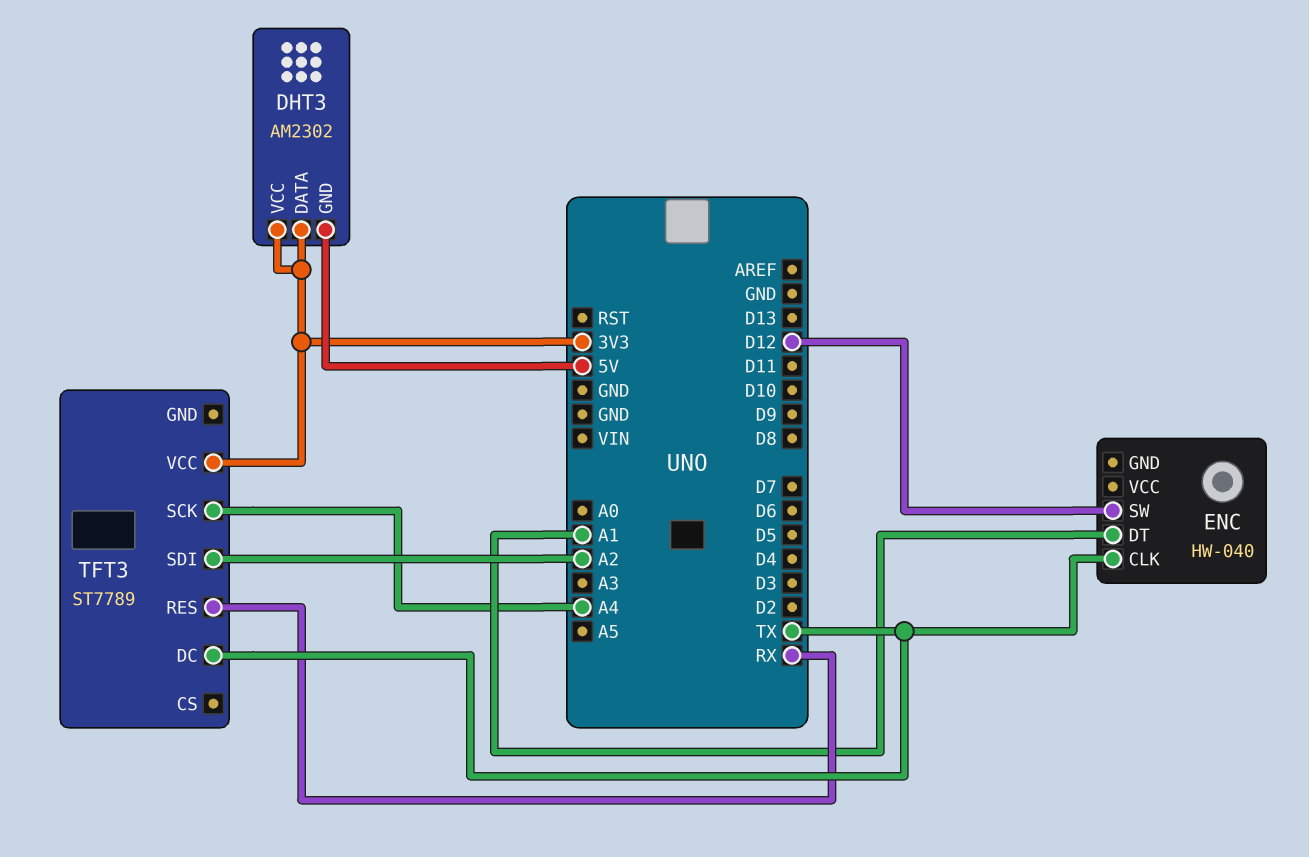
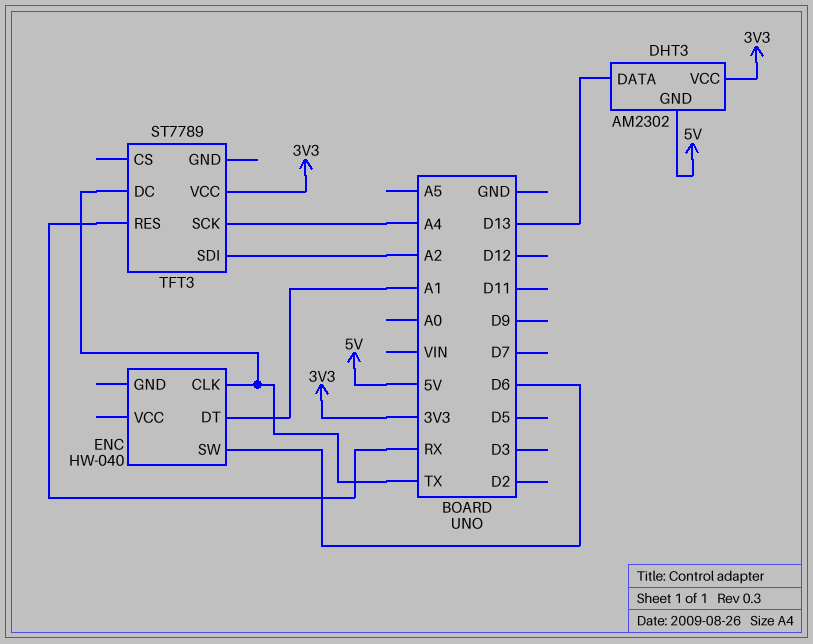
DHT3 pin DATA: 3V3 -> D13
ENC pin SW: D12 -> D6

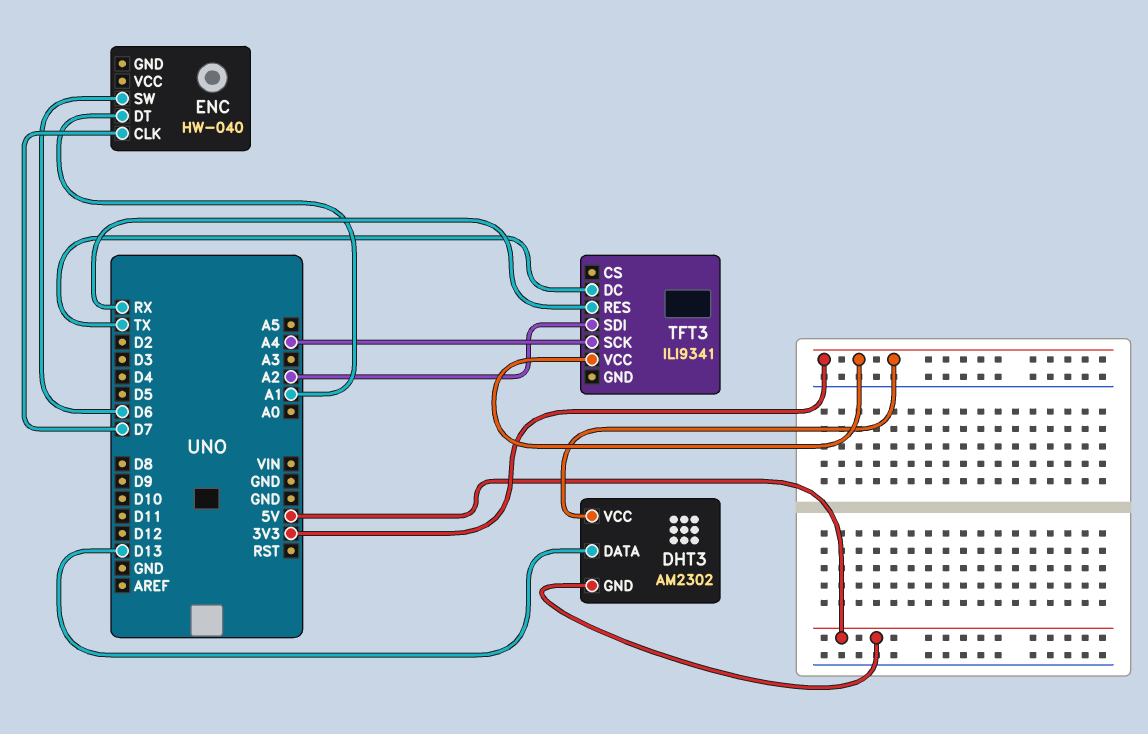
ENC pin CLK: TX -> D7
TFT3: ST7789 -> ILI9341

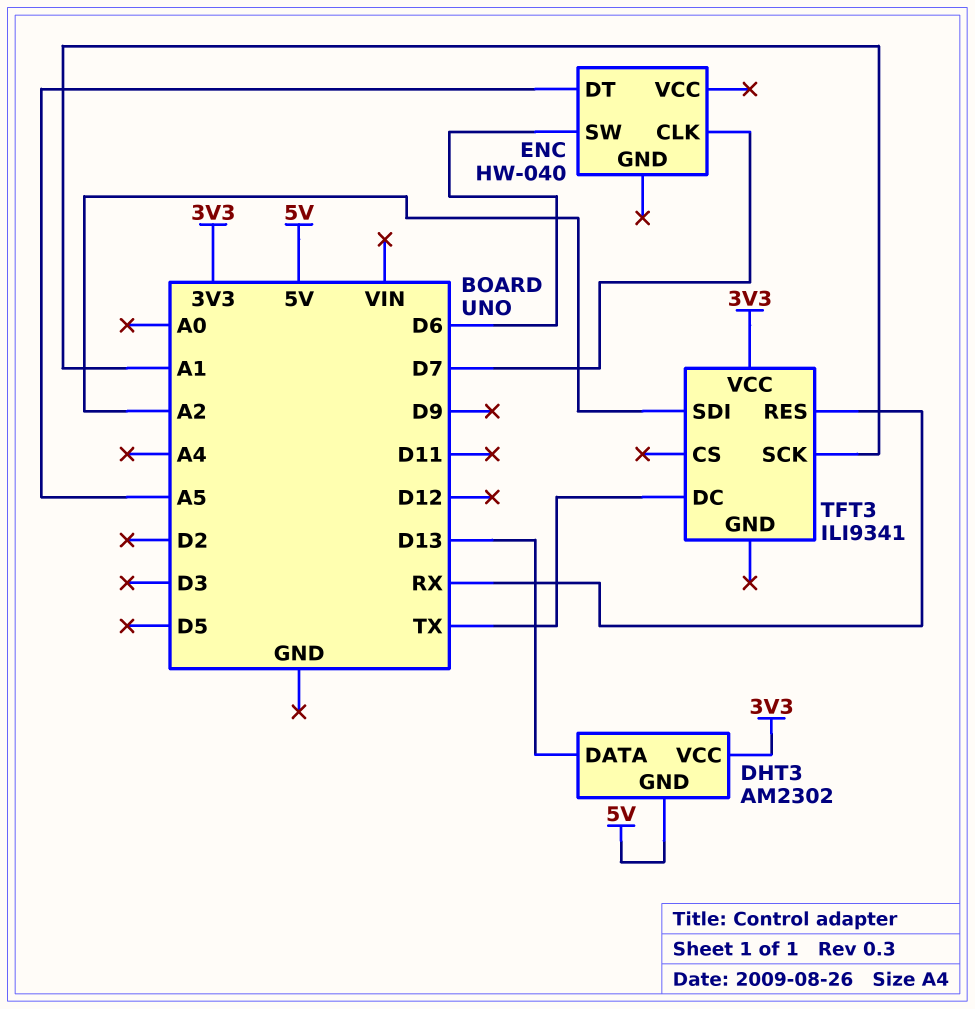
ENC pin DT: A1 -> A5
TFT3 pin SCK: A4 -> A1

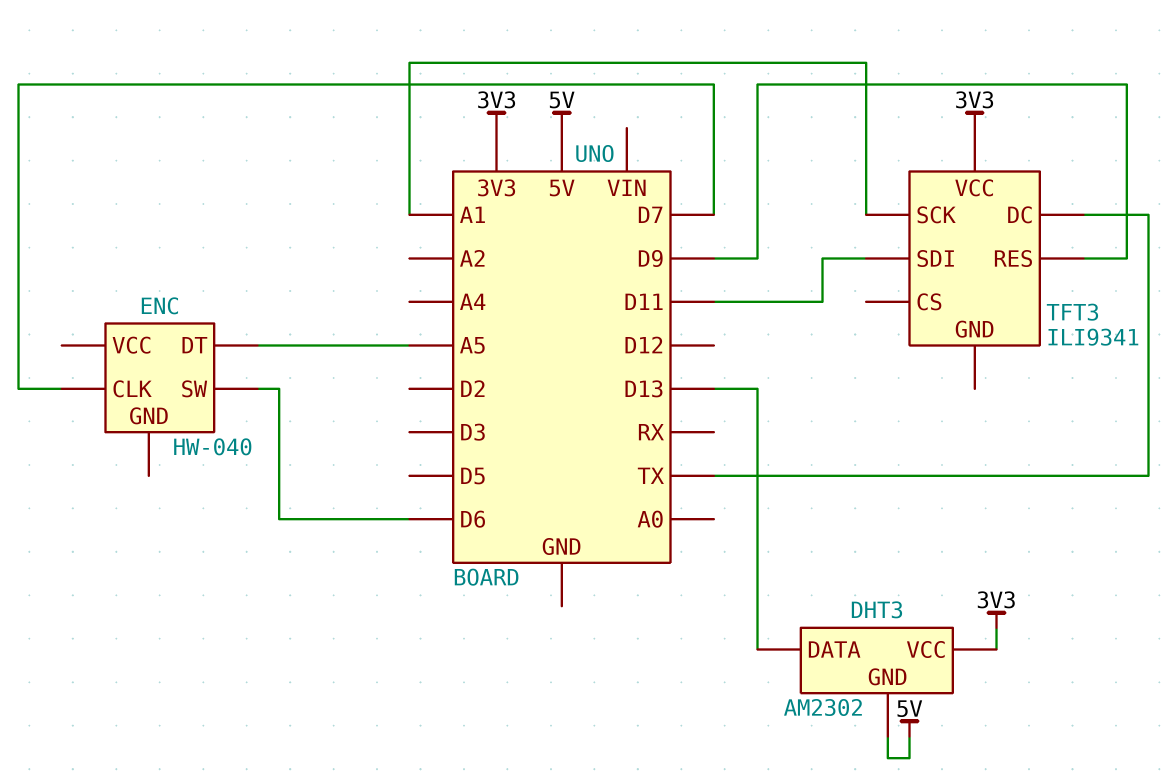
TFT3 pin RES: RX -> D9
TFT3 pin SDI: A2 -> D11

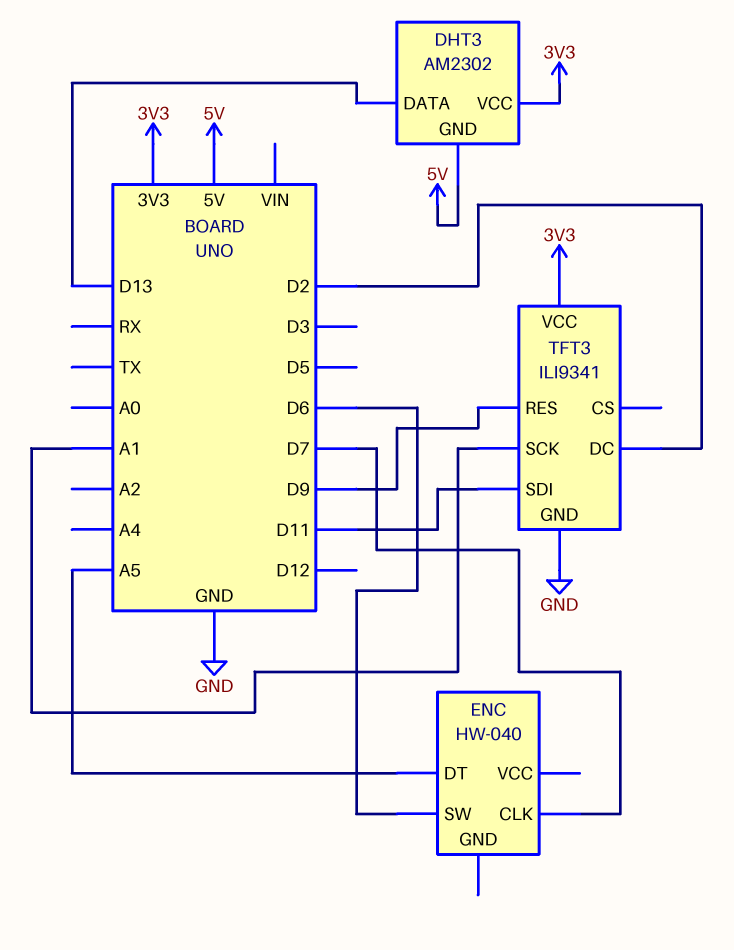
TFT3 pin DC: TX -> D2
TFT3 pin GND: none -> GND

